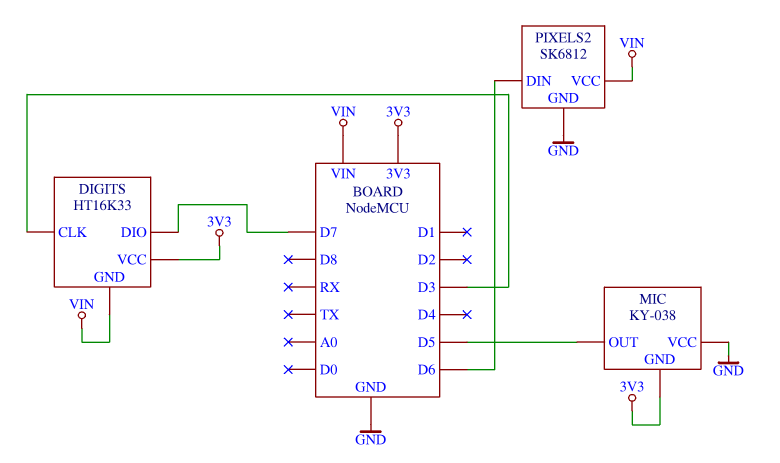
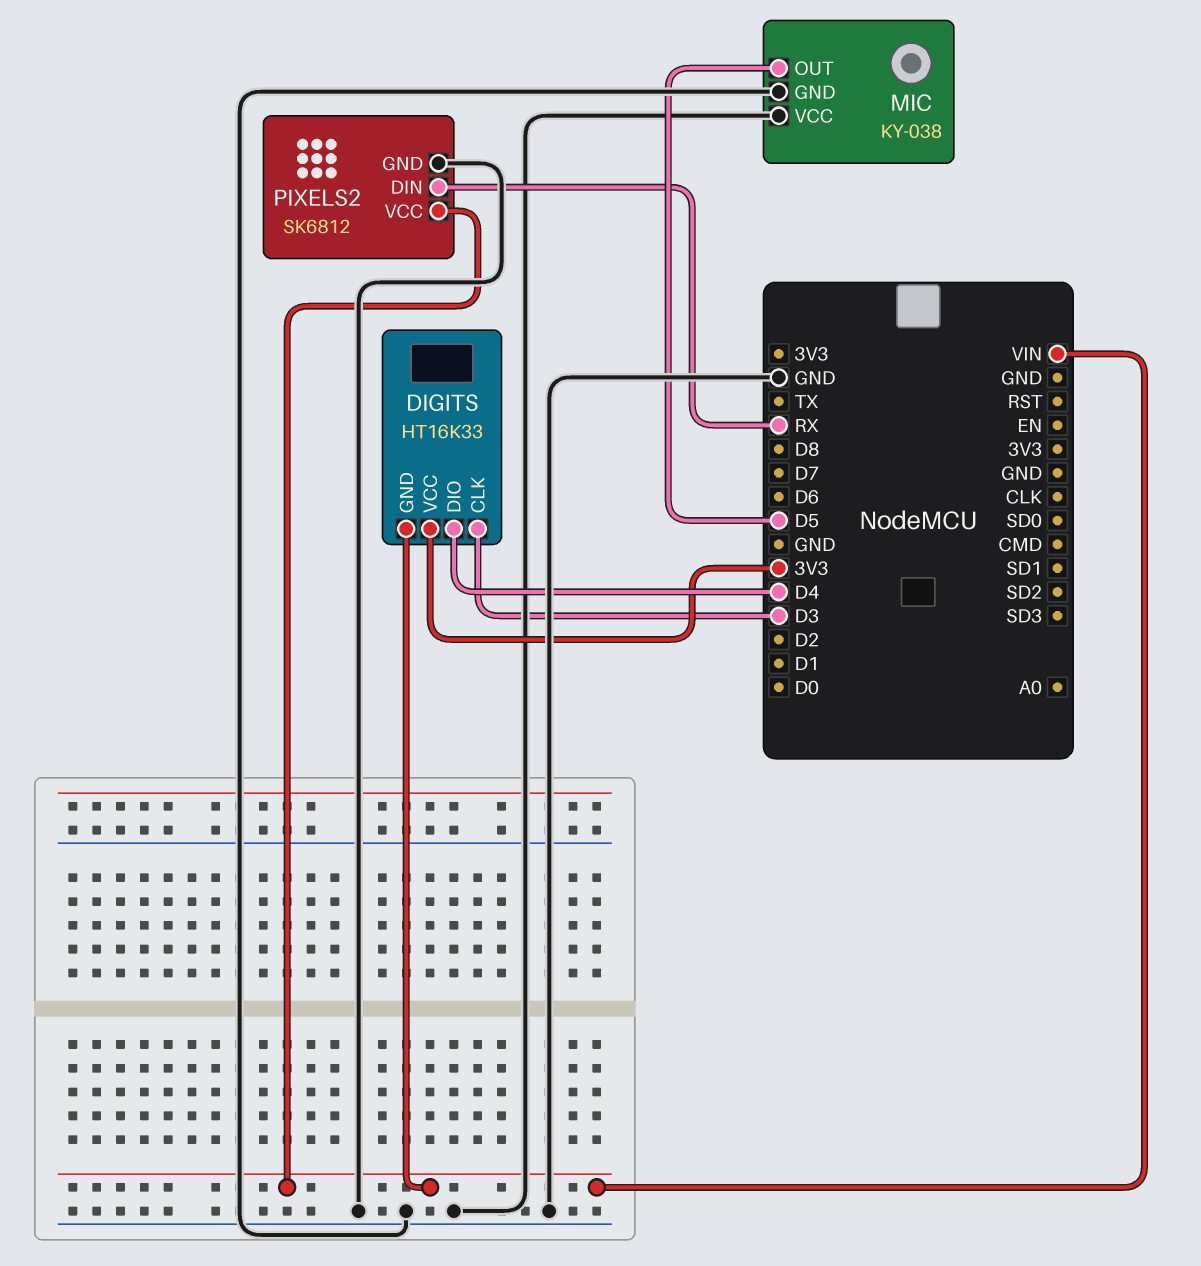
DIGITS pin DIO: D7 -> D4
MIC pin GND: 3V3 -> GND
PIXELS2 pin DIN: D6 -> RX

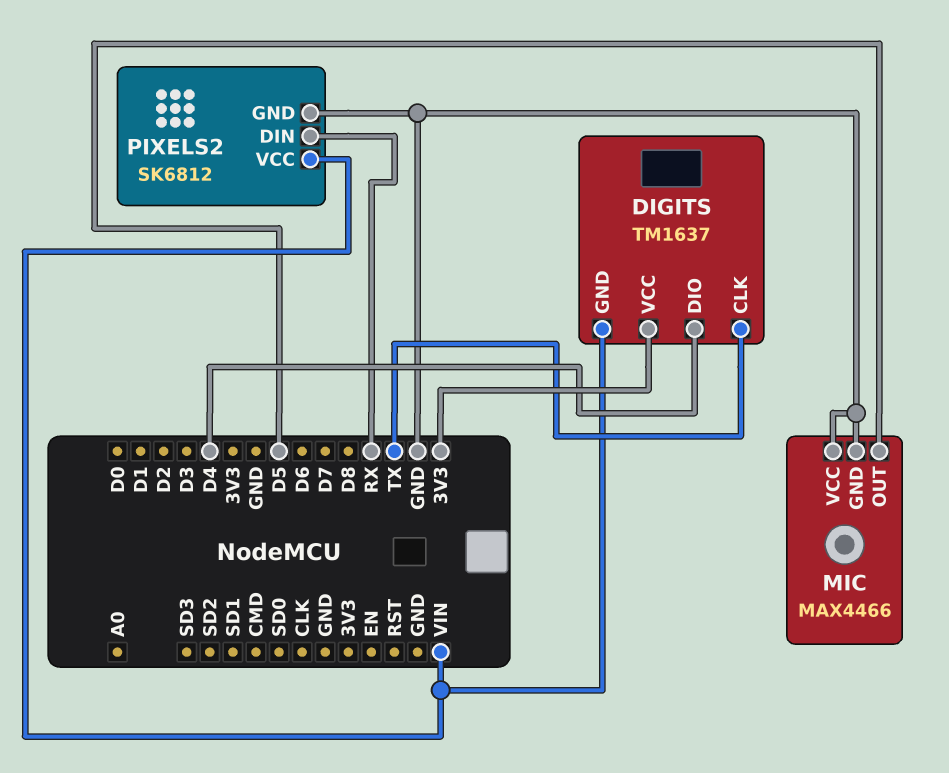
DIGITS: HT16K33 -> TM1637
DIGITS pin CLK: D3 -> TX
MIC: KY-038 -> MAX4466

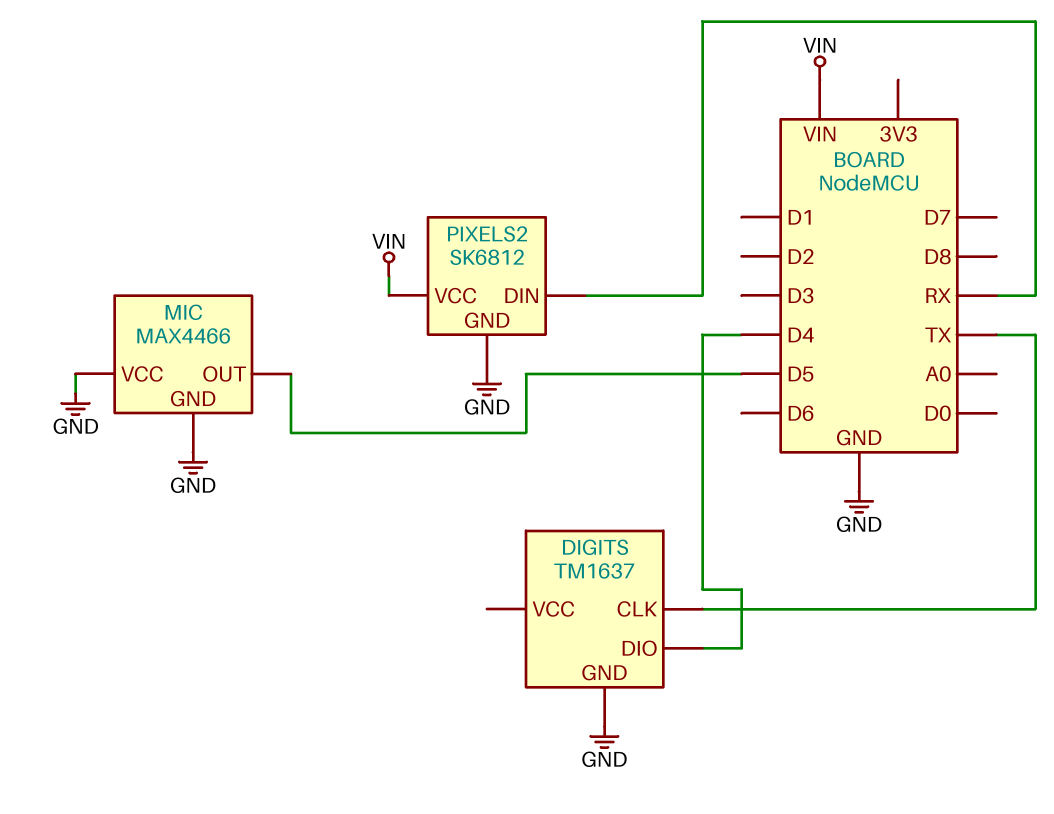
DIGITS pin GND: VIN -> GND
DIGITS pin VCC: 3V3 -> none

